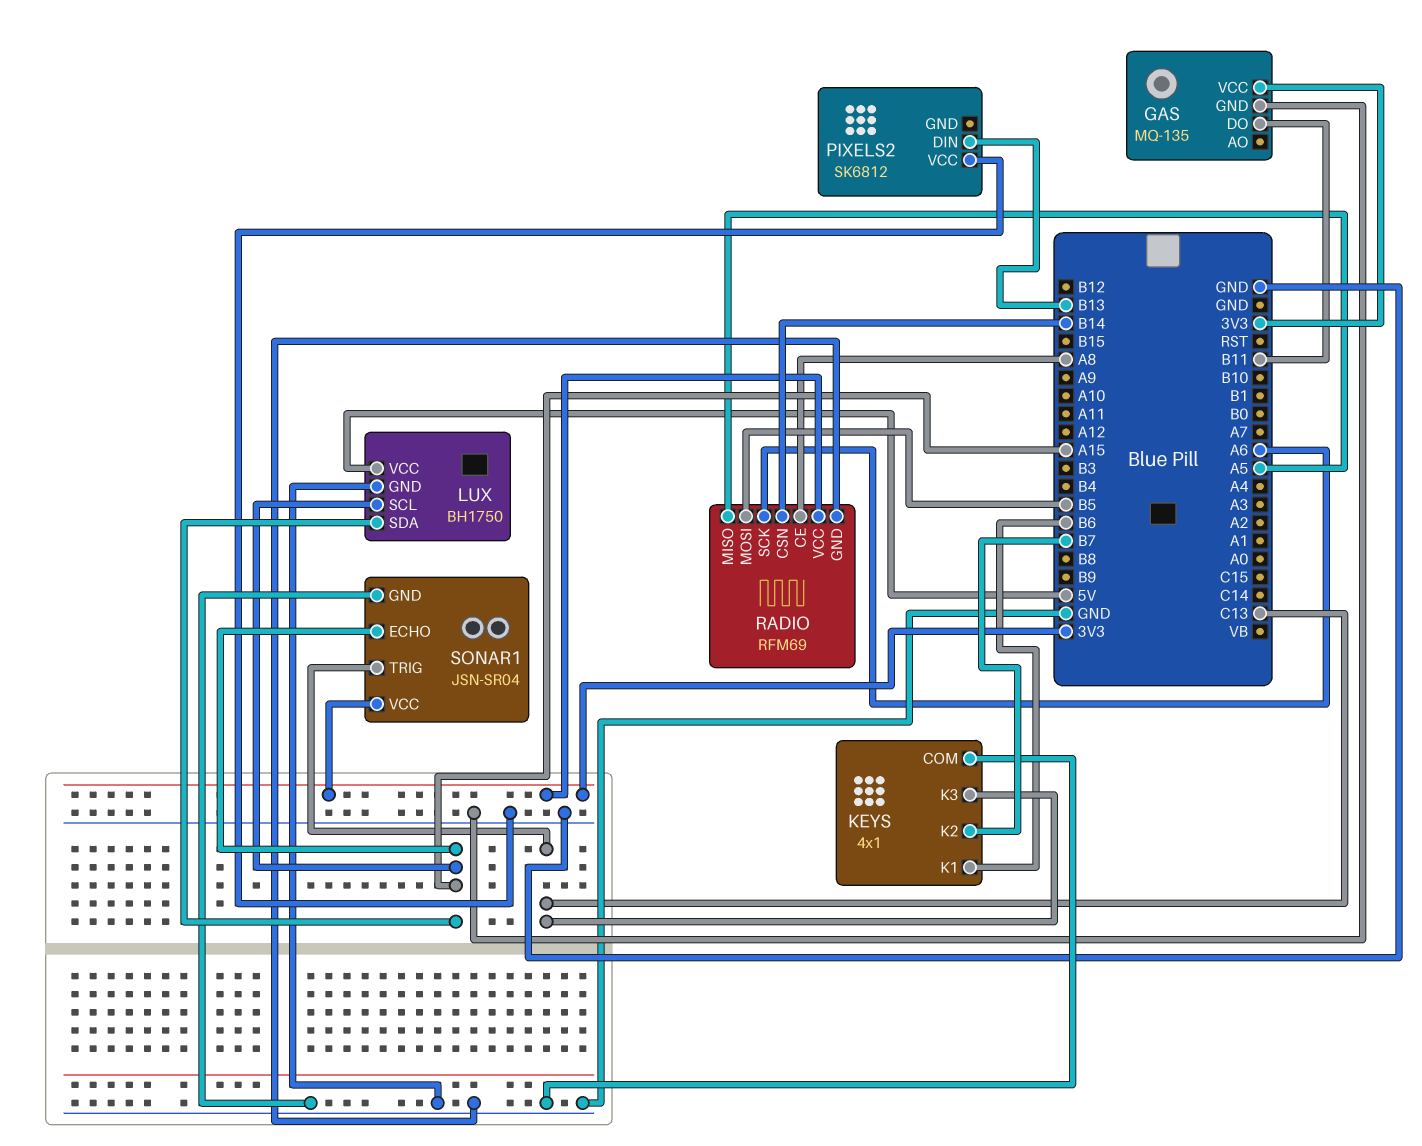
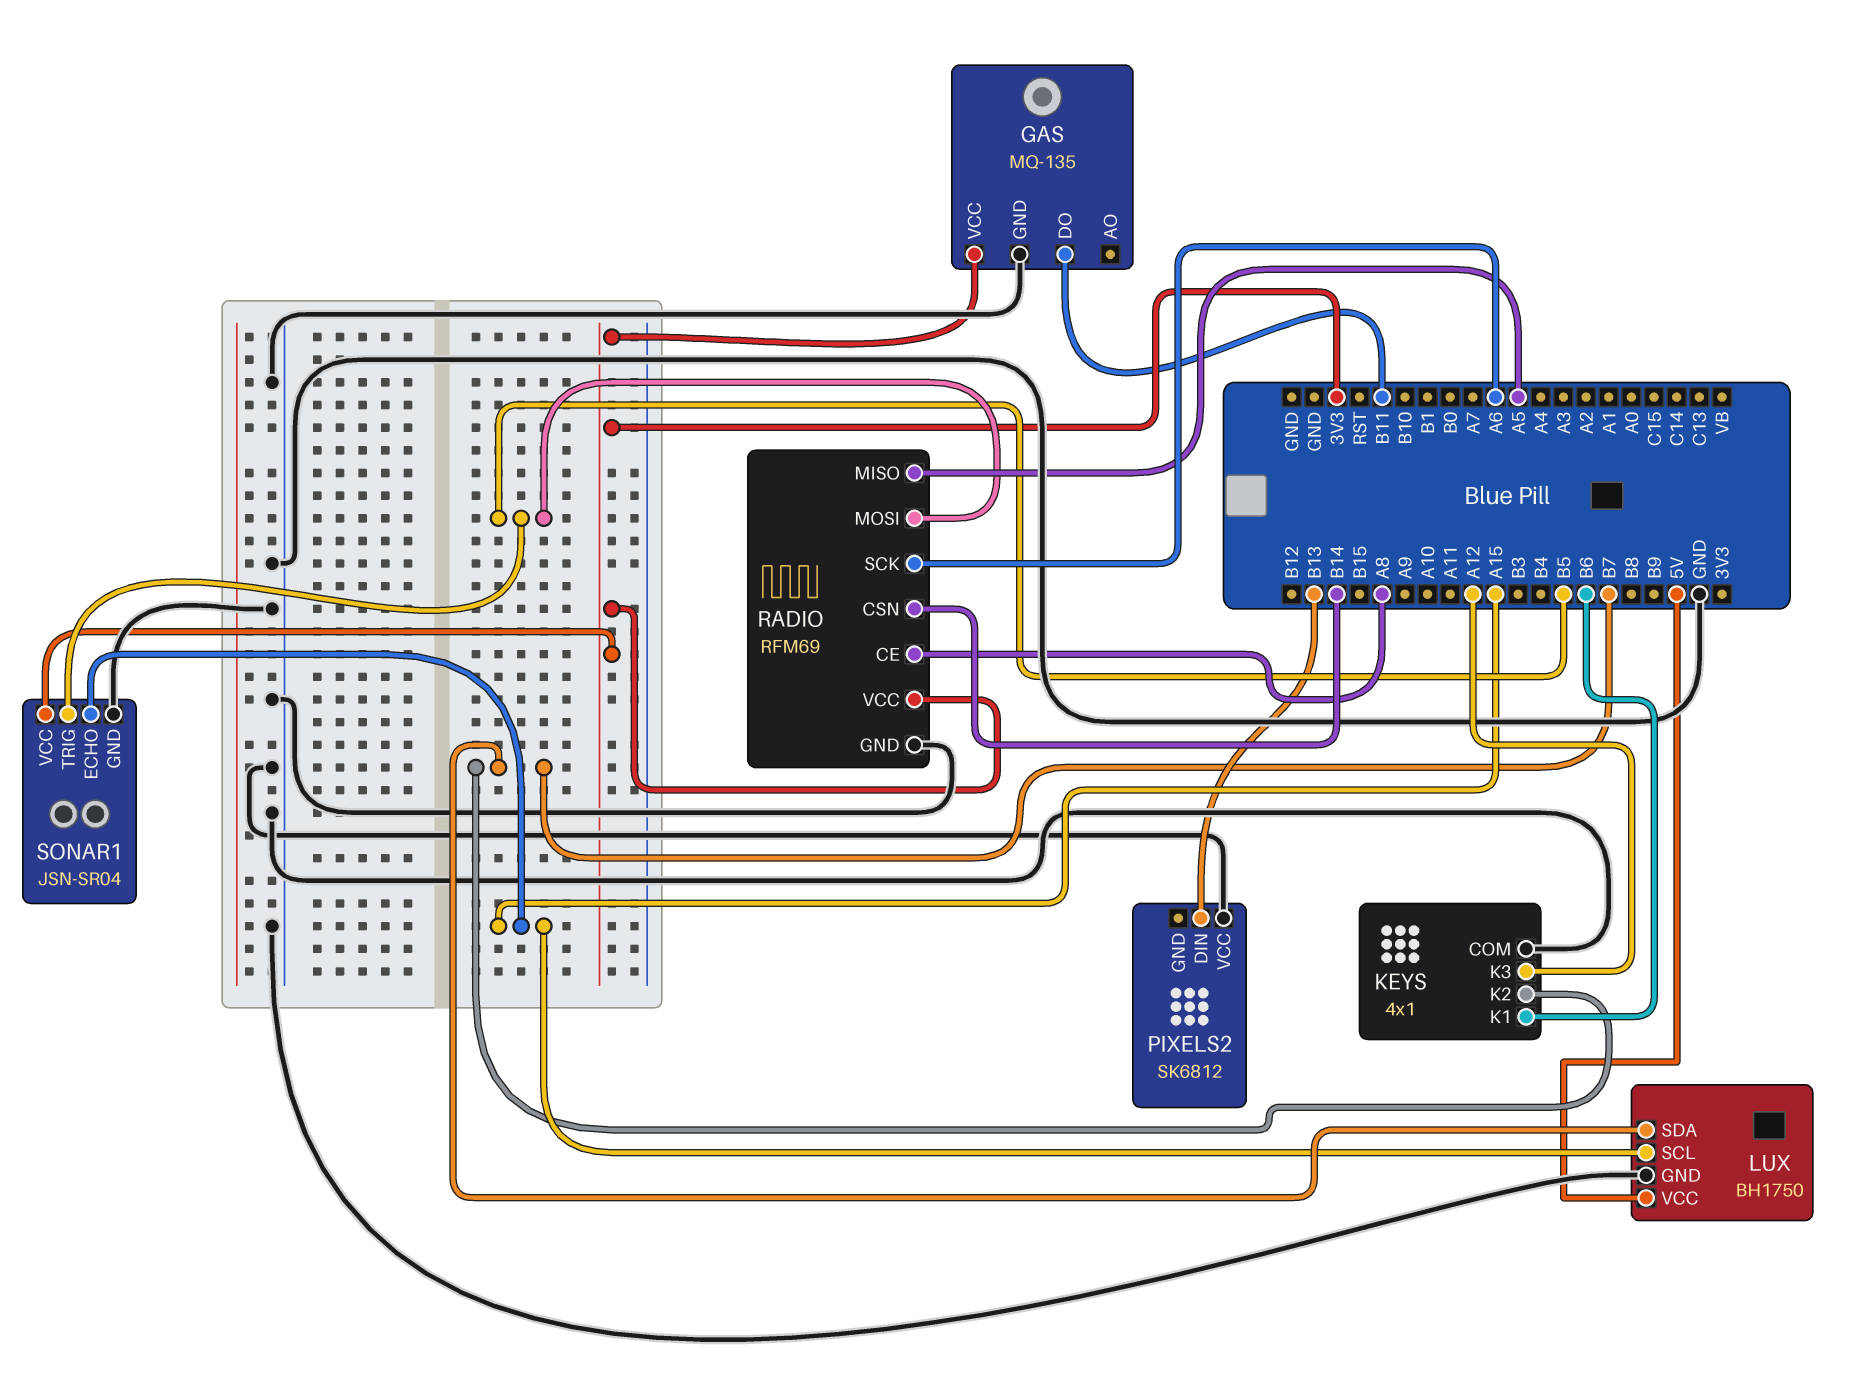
KEYS pin K3: C13 -> A12
LUX pin SDA: A15 -> B7
SONAR1 pin TRIG: C13 -> B5

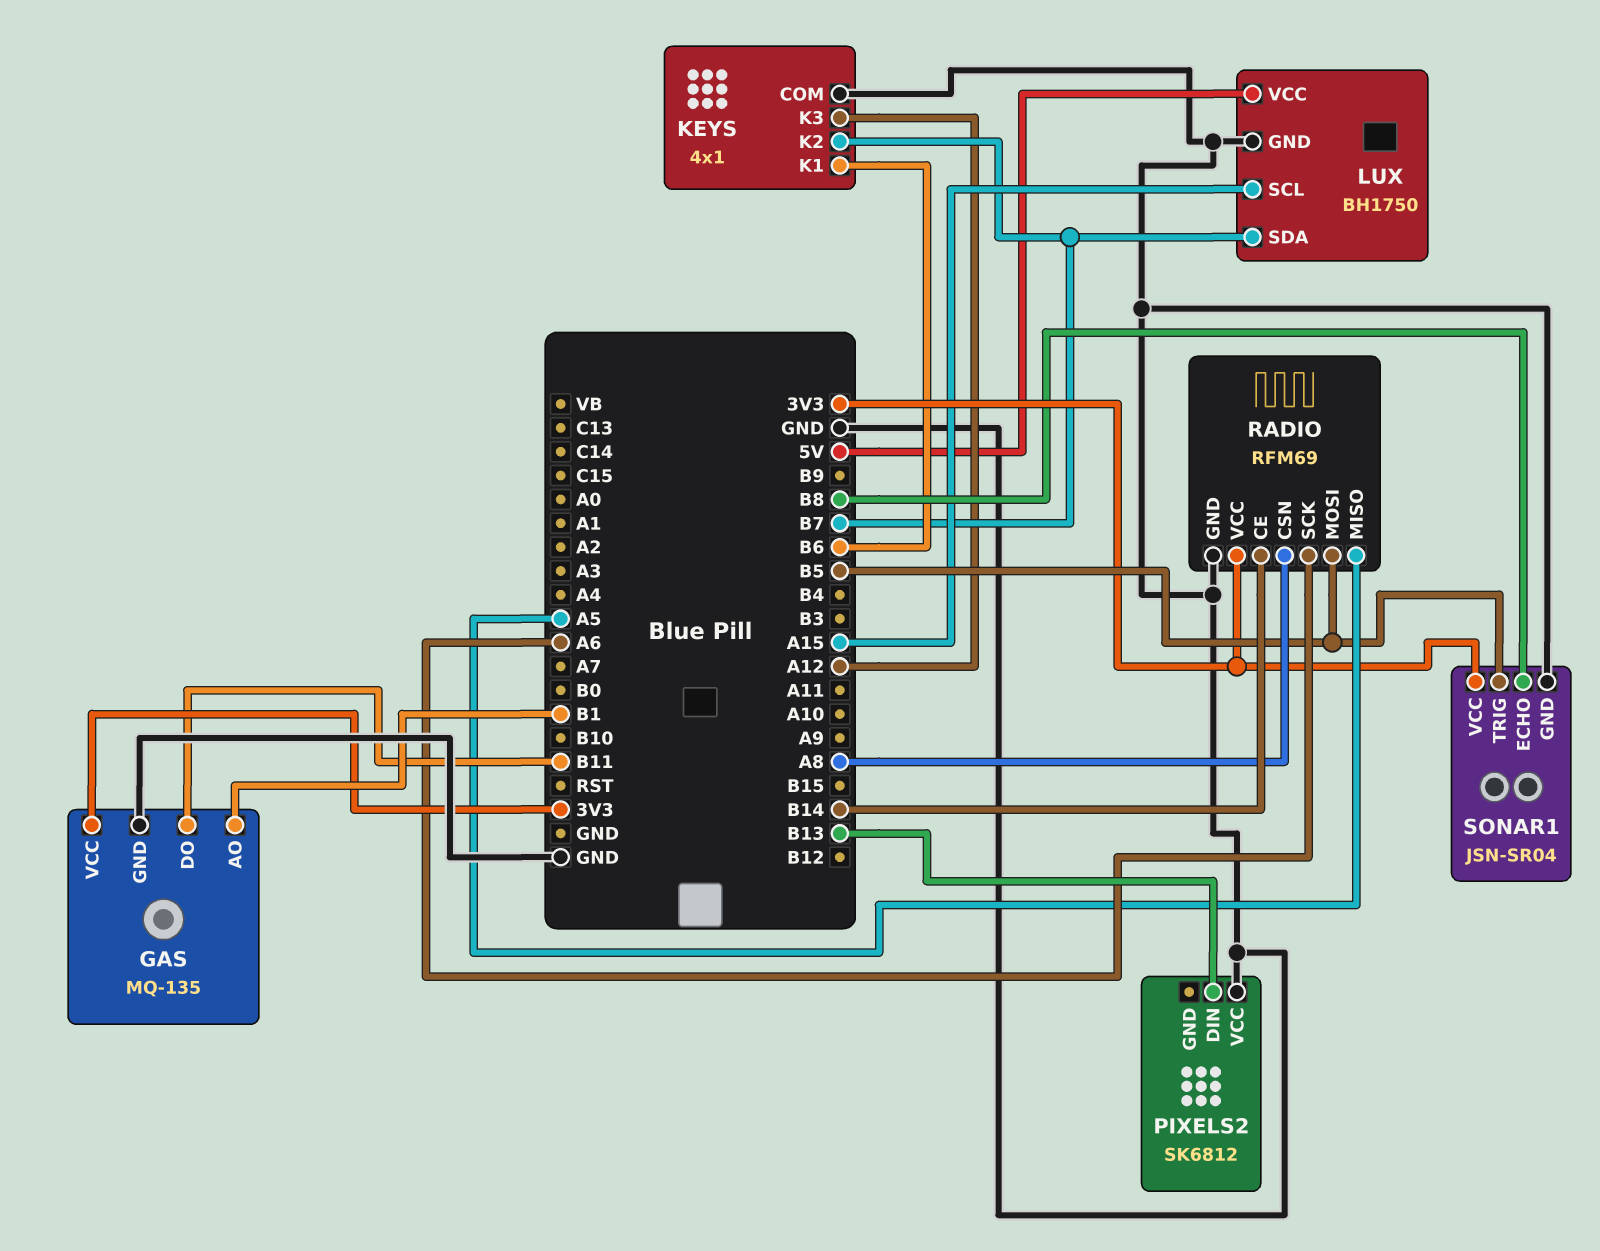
GAS pin AO: none -> B1
RADIO pin CE: A8 -> B14
RADIO pin CSN: B14 -> A8
SONAR1 pin ECHO: A15 -> B8

